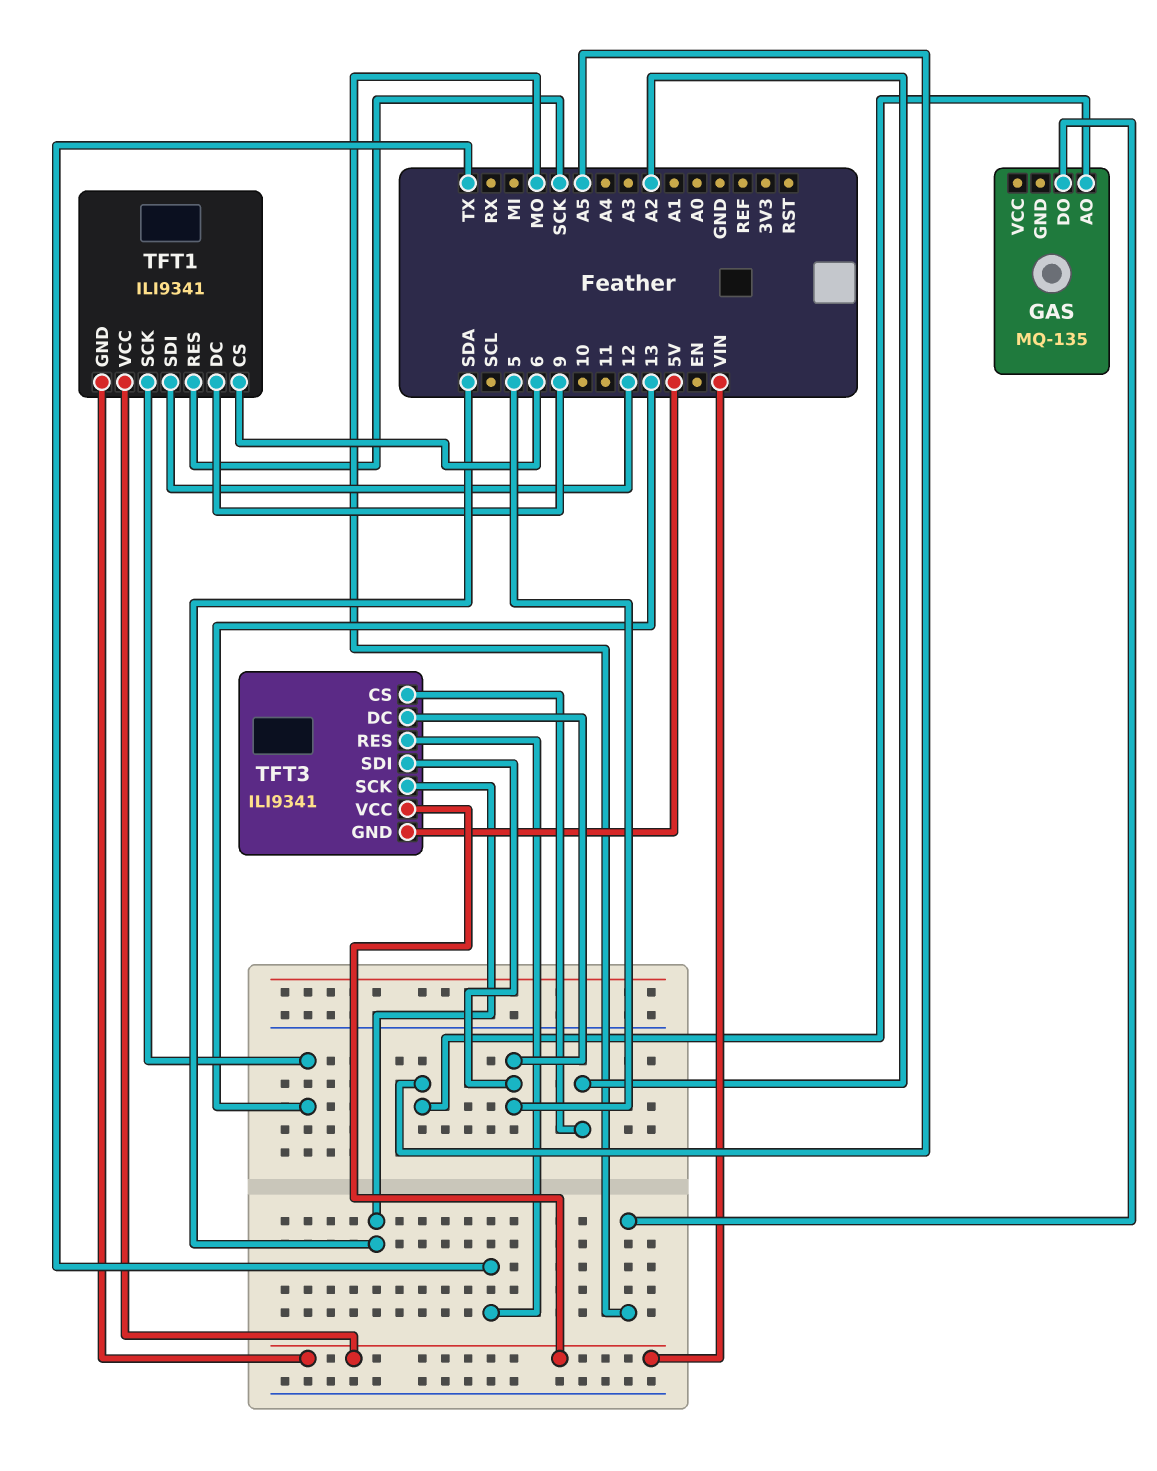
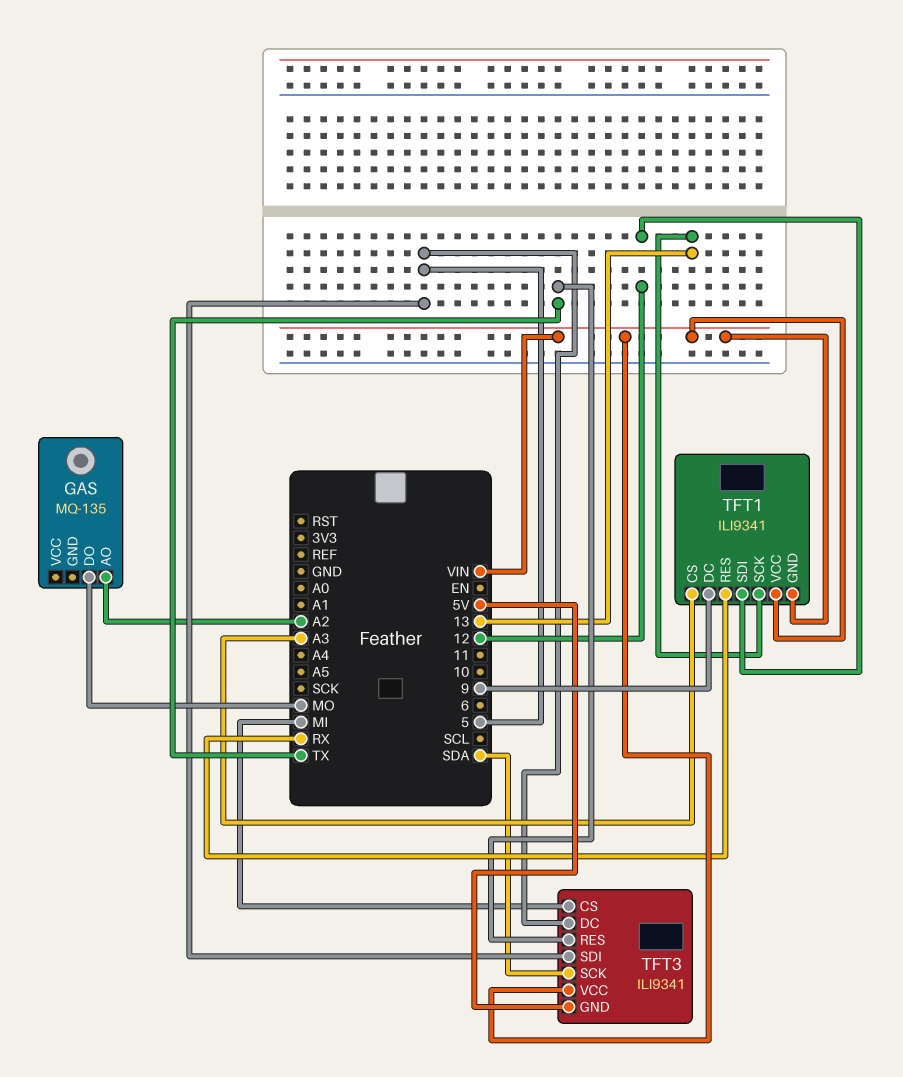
GAS pin AO: A5 -> A2
TFT1 pin CS: 6 -> A3
TFT1 pin RES: SCK -> RX
TFT3 pin CS: A2 -> MI

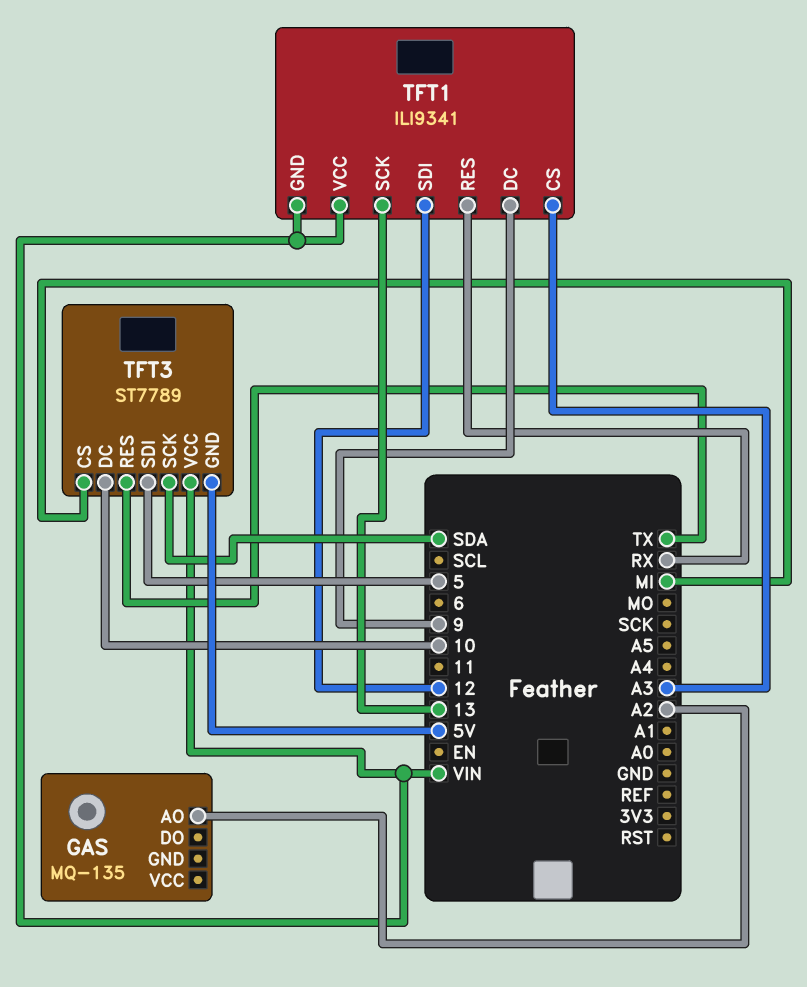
GAS pin DO: MO -> none
TFT3: ILI9341 -> ST7789
TFT3 pin DC: 5 -> 10

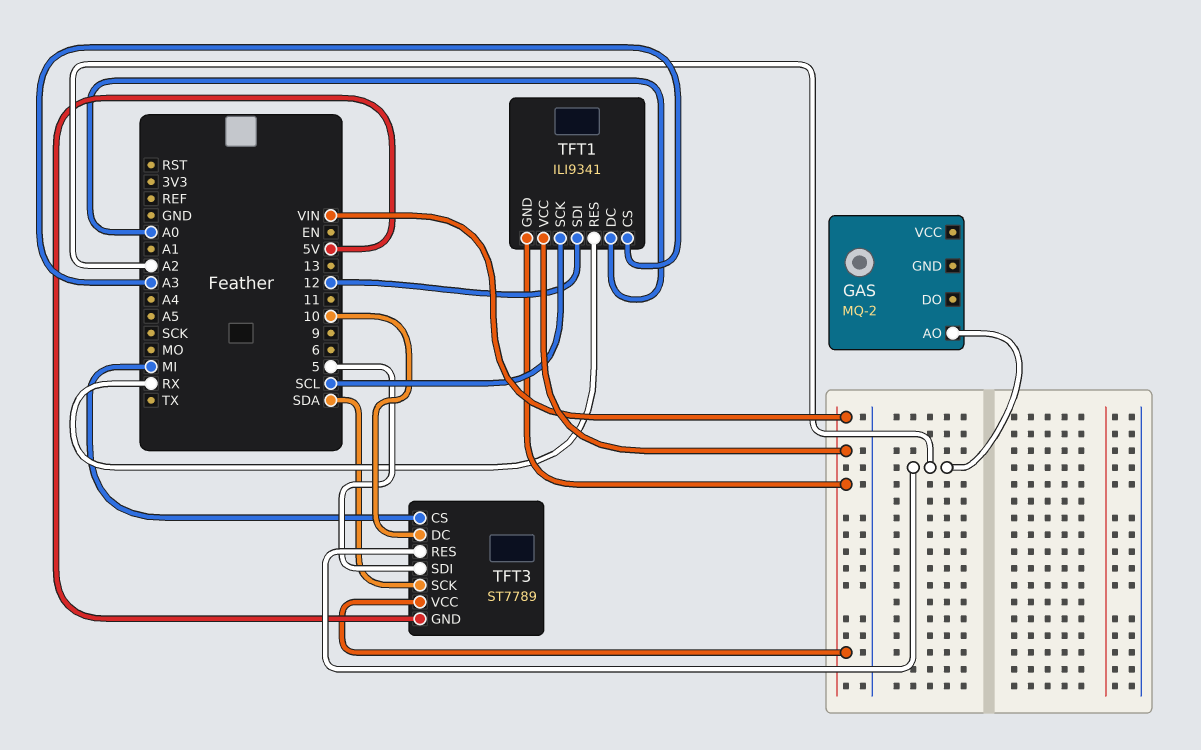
GAS: MQ-135 -> MQ-2
TFT1 pin DC: 9 -> A0
TFT1 pin SCK: 13 -> SCL
TFT3 pin RES: TX -> A2

